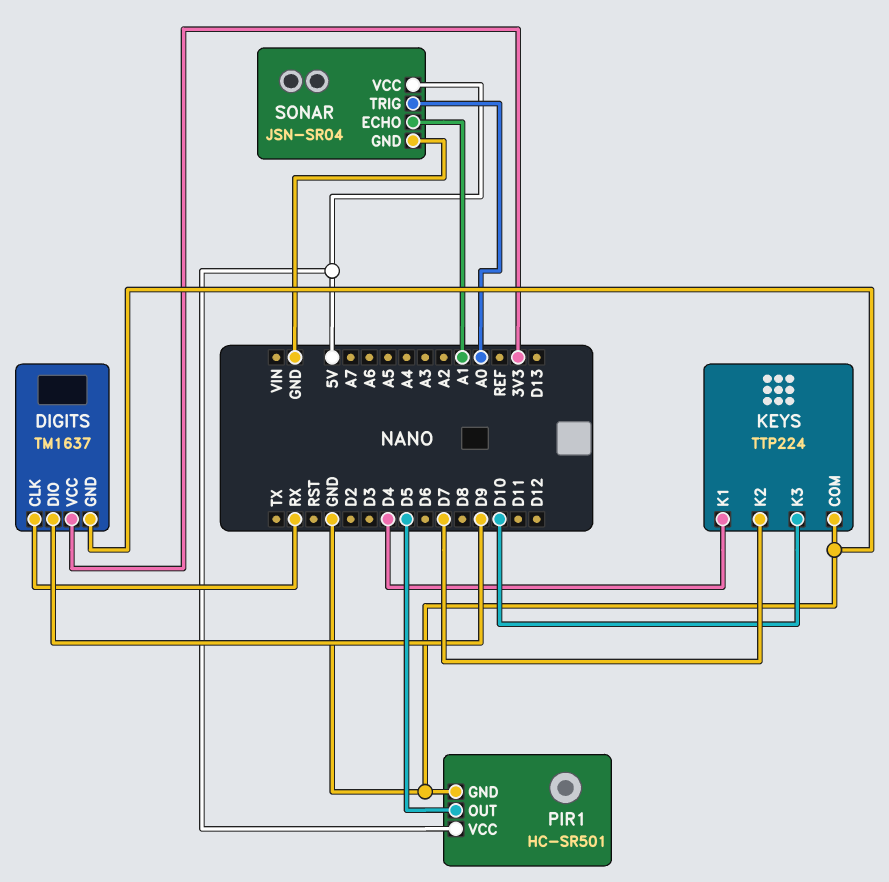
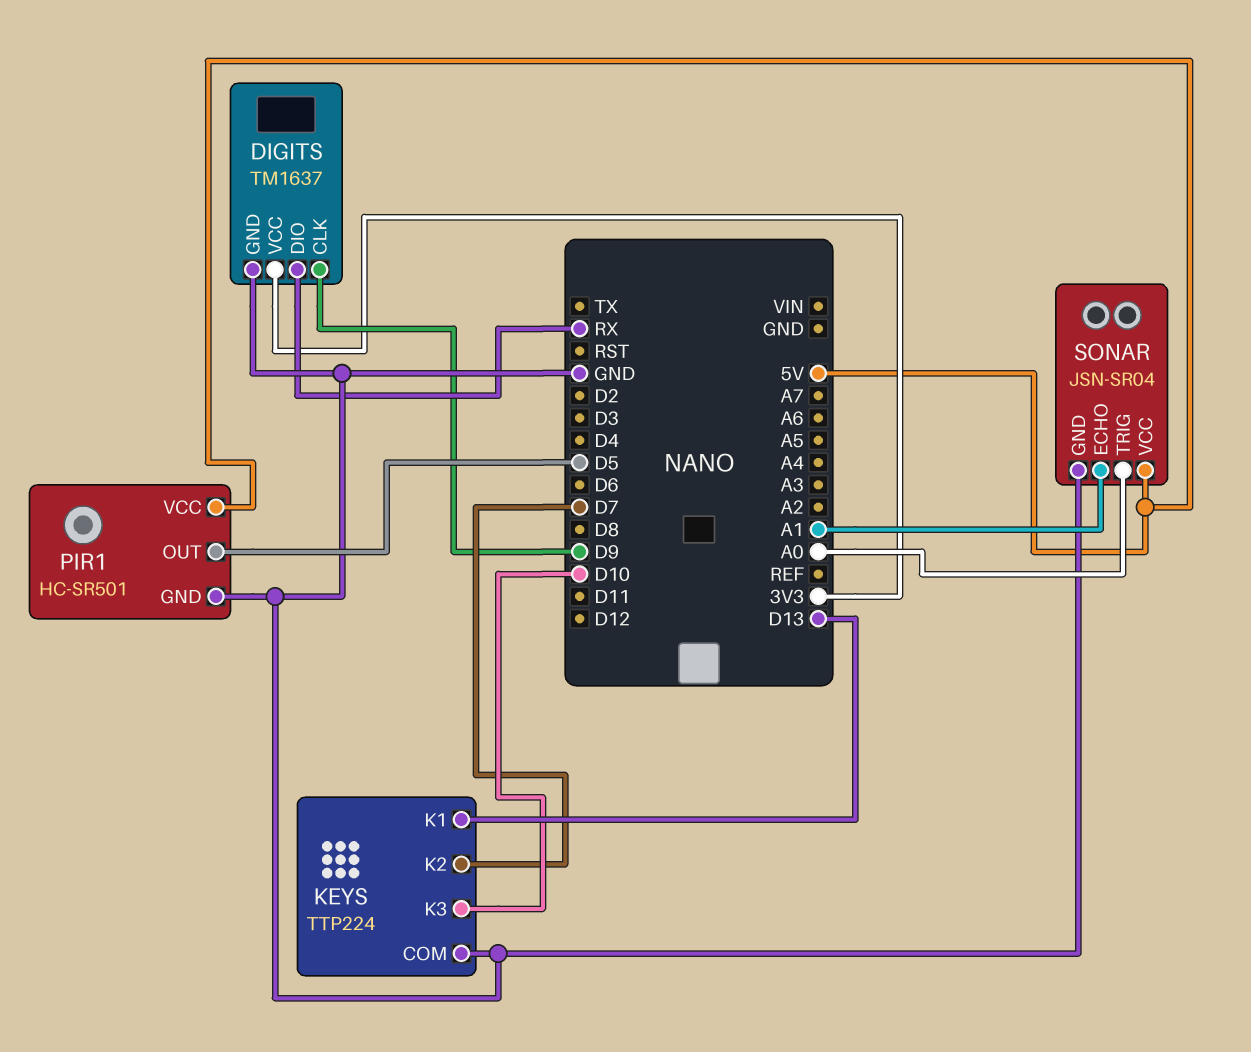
DIGITS pin CLK: RX -> D9
DIGITS pin DIO: D9 -> RX
KEYS pin K1: D4 -> D13

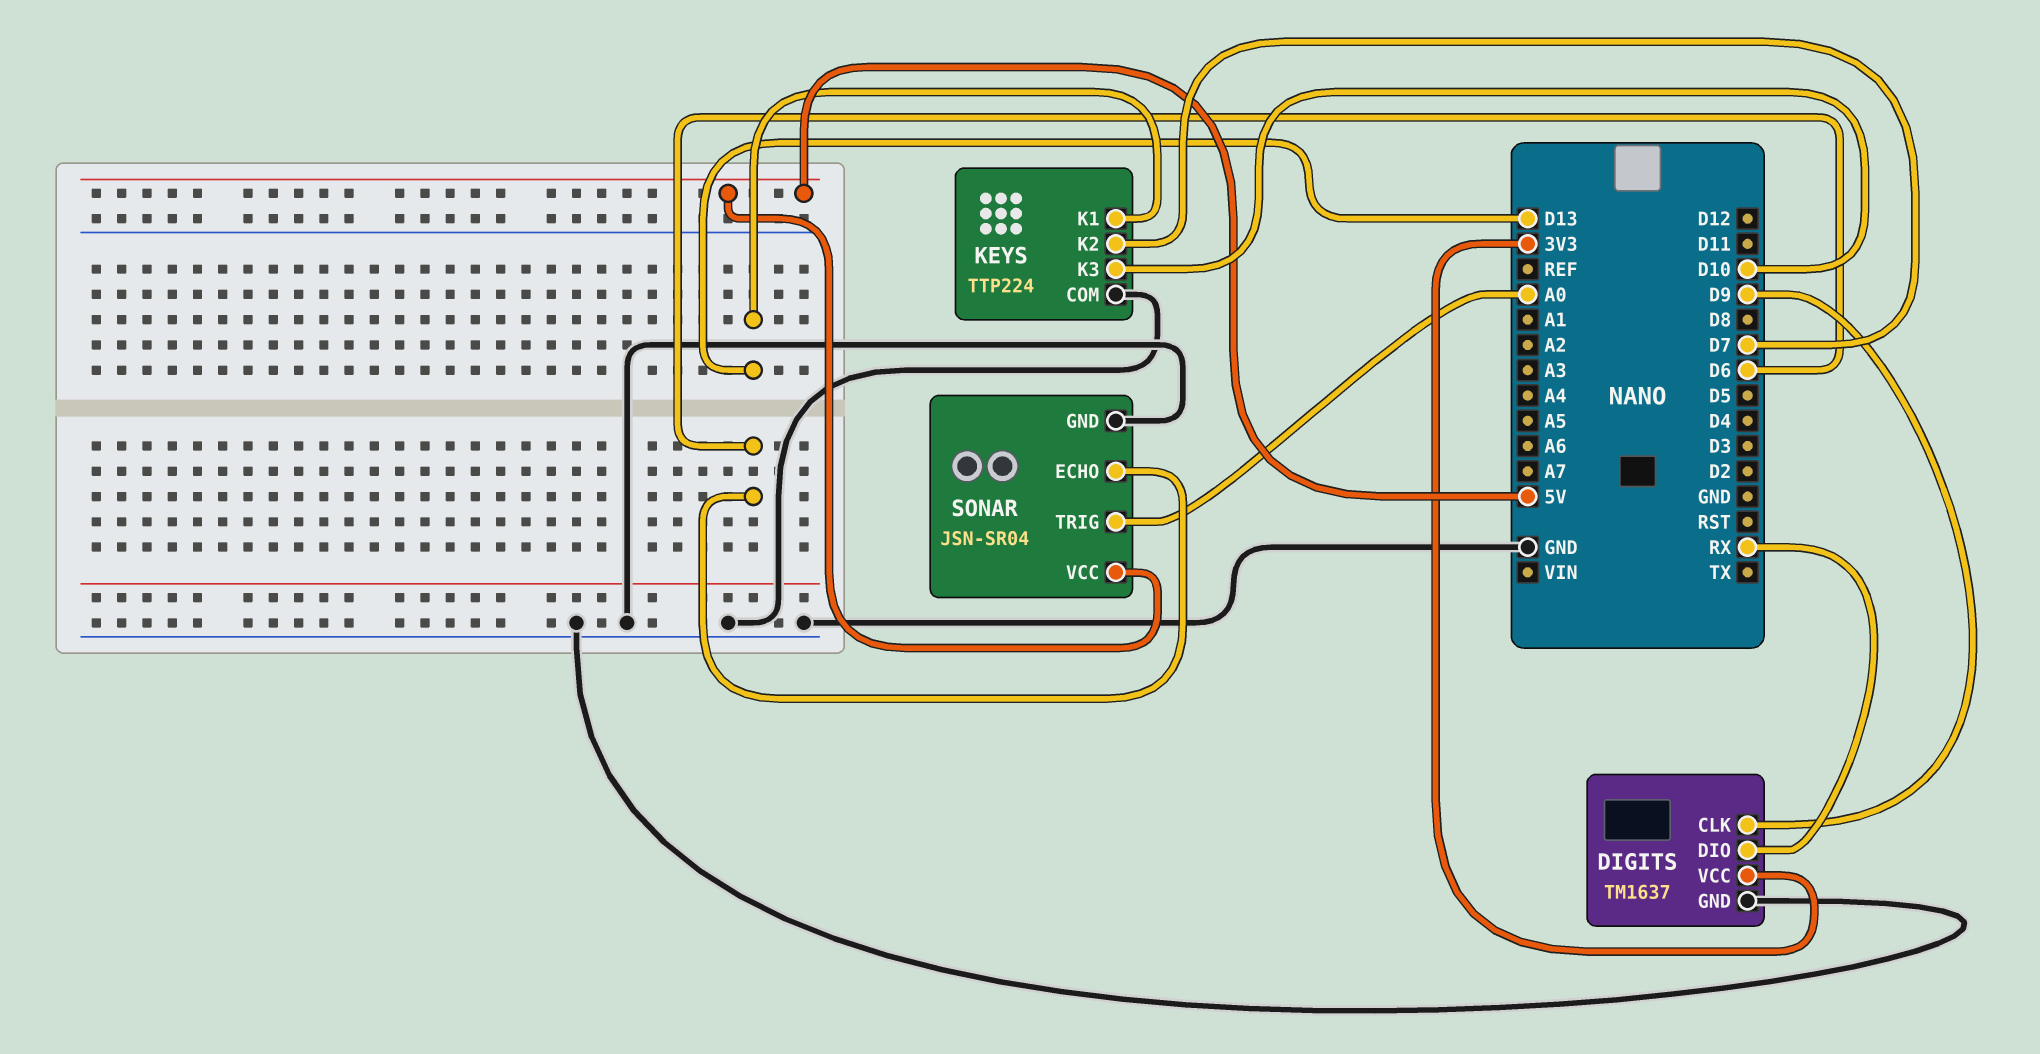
PIR1: HC-SR501 -> none
PIR1 pin GND: GND -> none
PIR1 pin OUT: D5 -> none
PIR1 pin VCC: 5V -> none
SONAR pin ECHO: A1 -> D6

